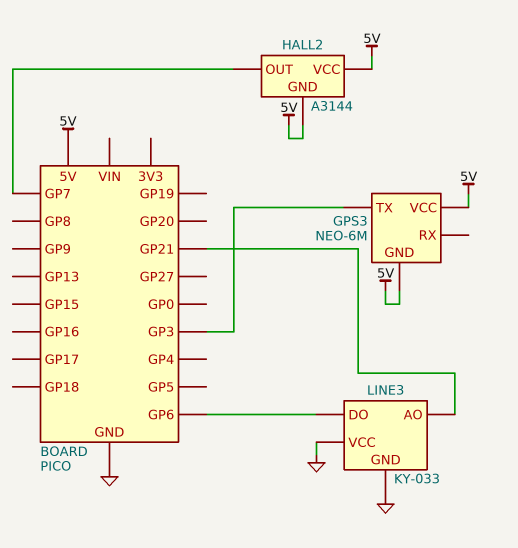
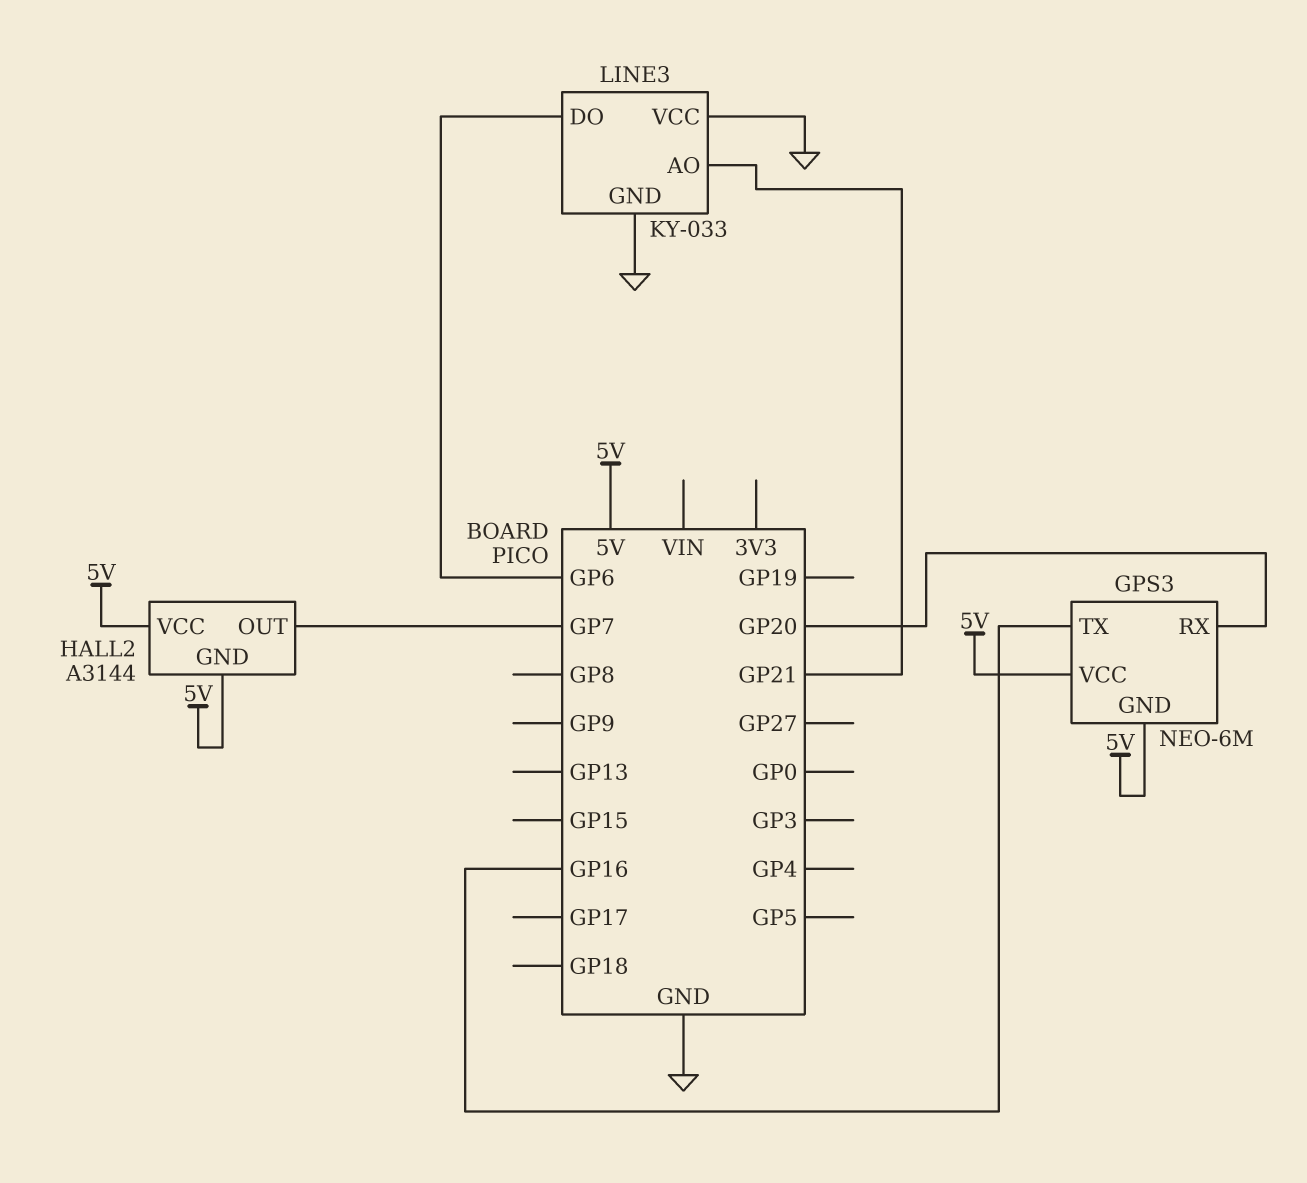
GPS3 pin RX: none -> GP20
GPS3 pin TX: GP3 -> GP16

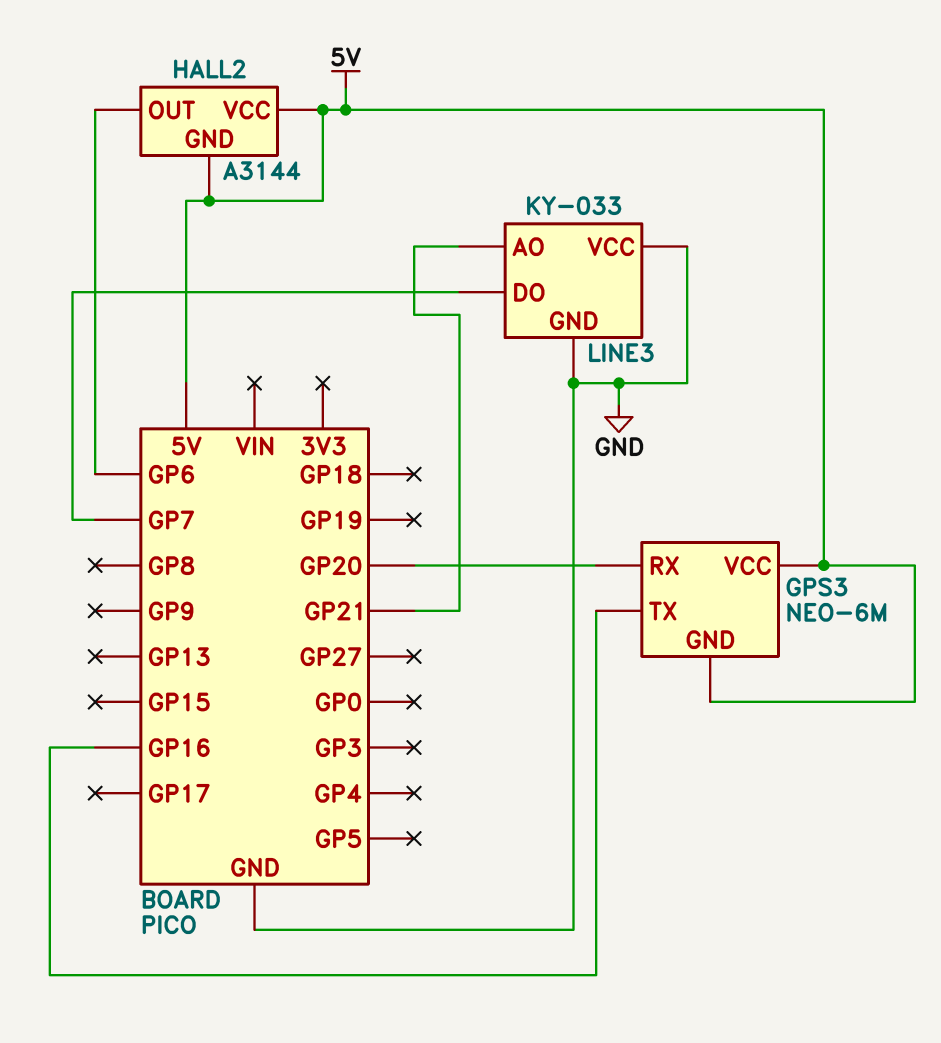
HALL2 pin OUT: GP7 -> GP6
LINE3 pin DO: GP6 -> GP7

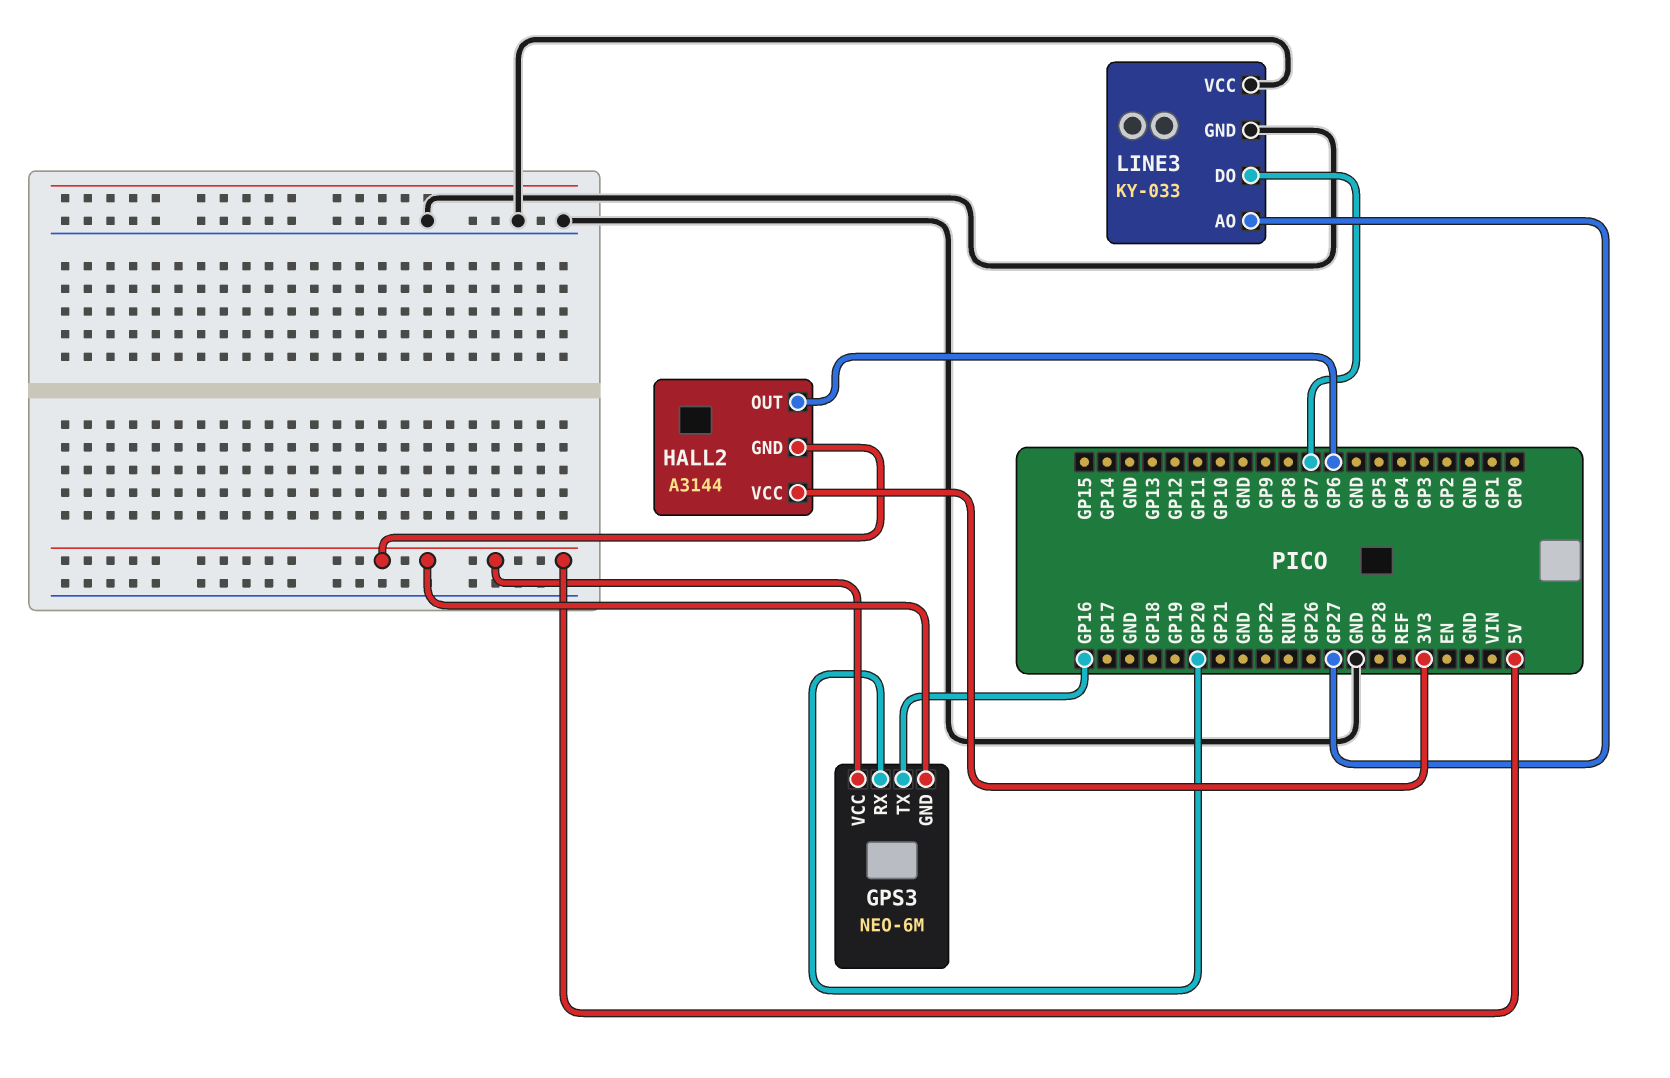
HALL2 pin VCC: 5V -> 3V3
LINE3 pin AO: GP21 -> GP27

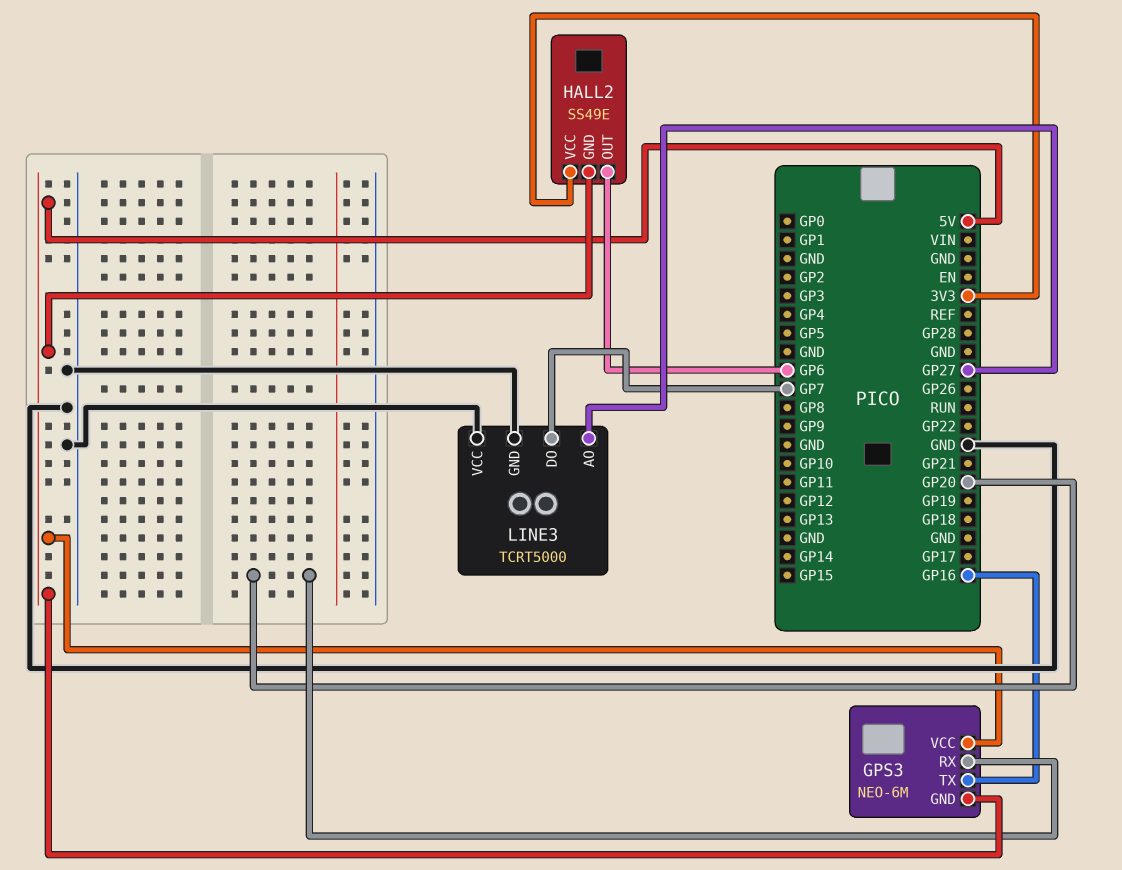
HALL2: A3144 -> SS49E
LINE3: KY-033 -> TCRT5000

